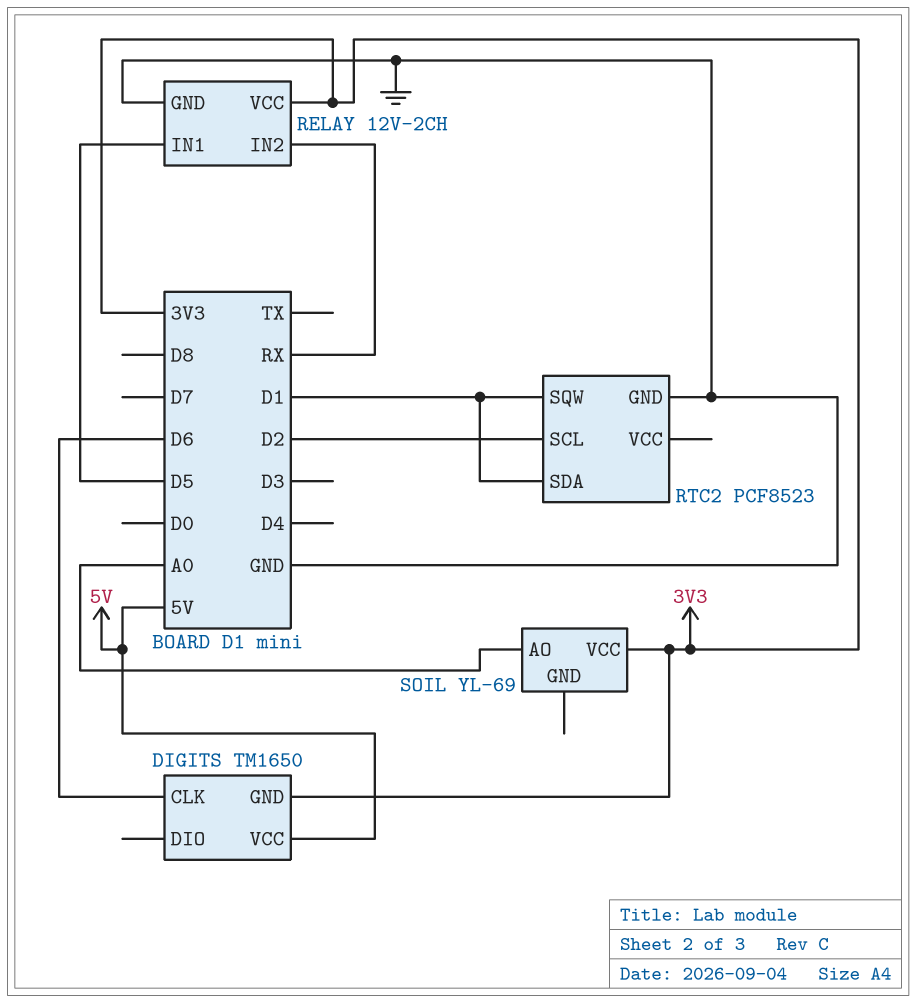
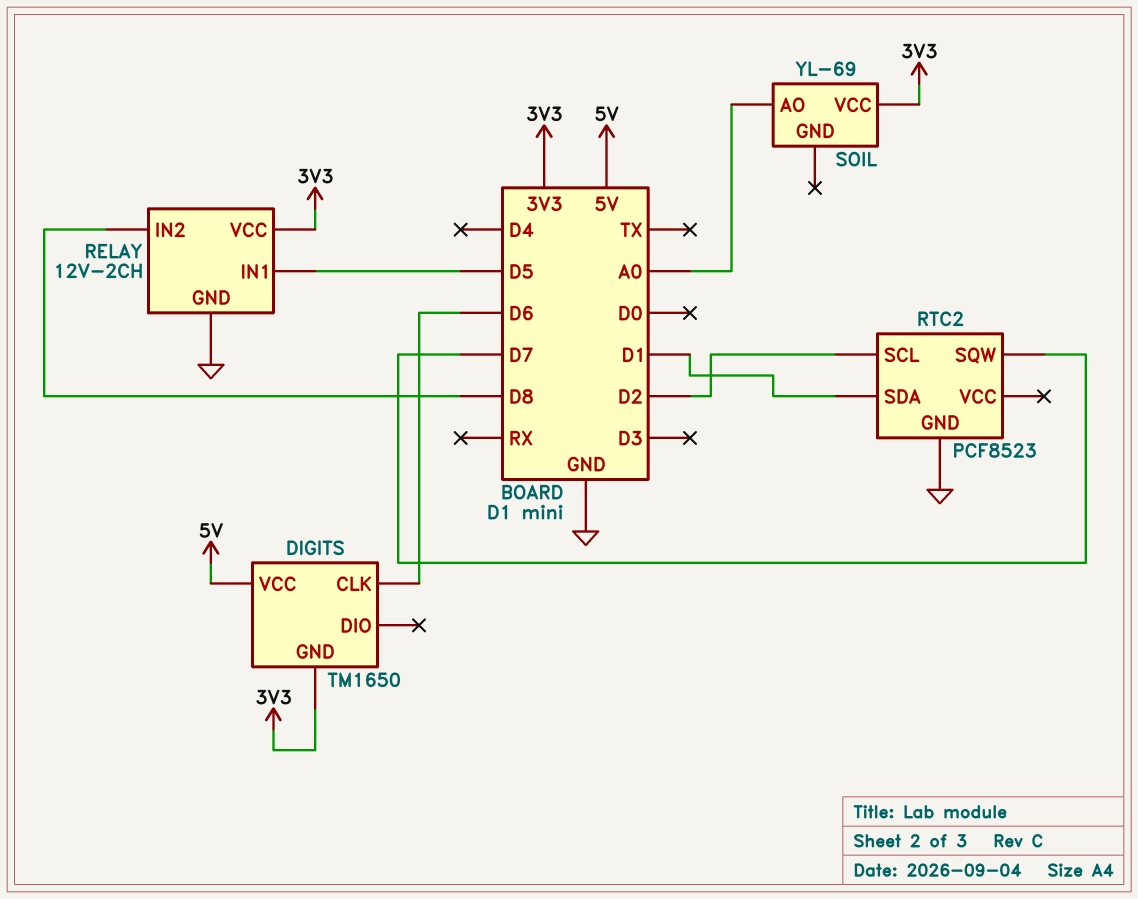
RELAY pin IN2: RX -> D8
RTC2 pin SQW: D1 -> D7

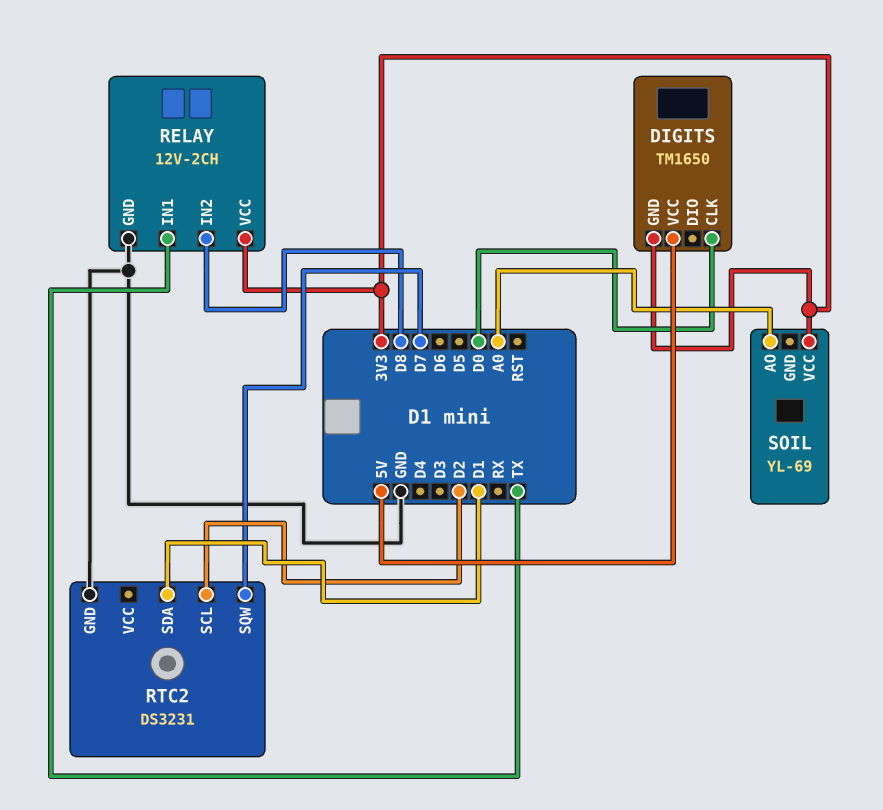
DIGITS pin CLK: D6 -> D0
RELAY pin IN1: D5 -> TX
RTC2: PCF8523 -> DS3231

